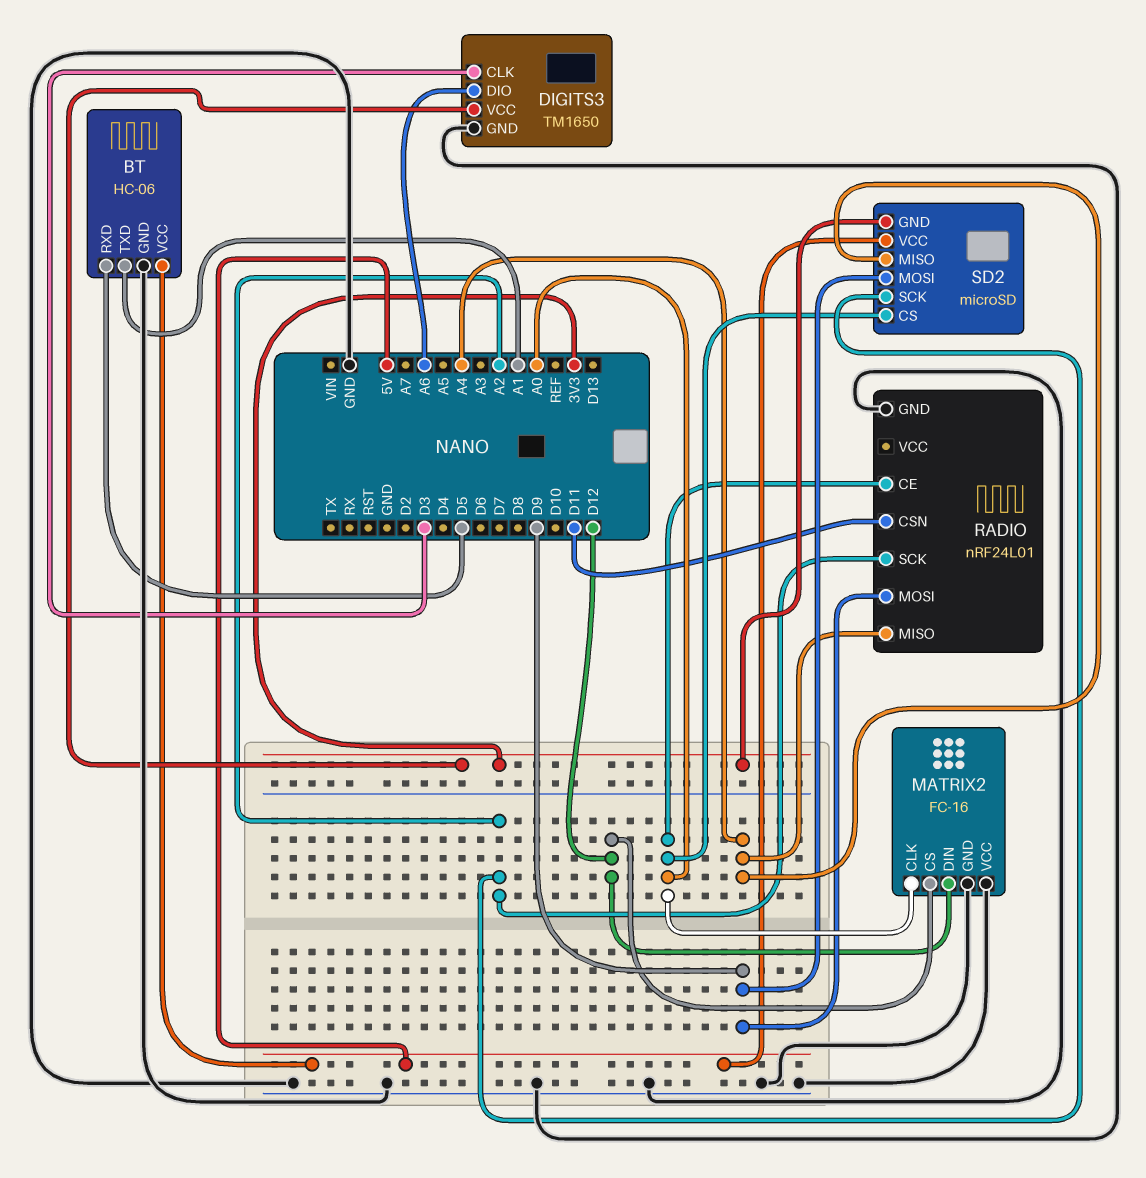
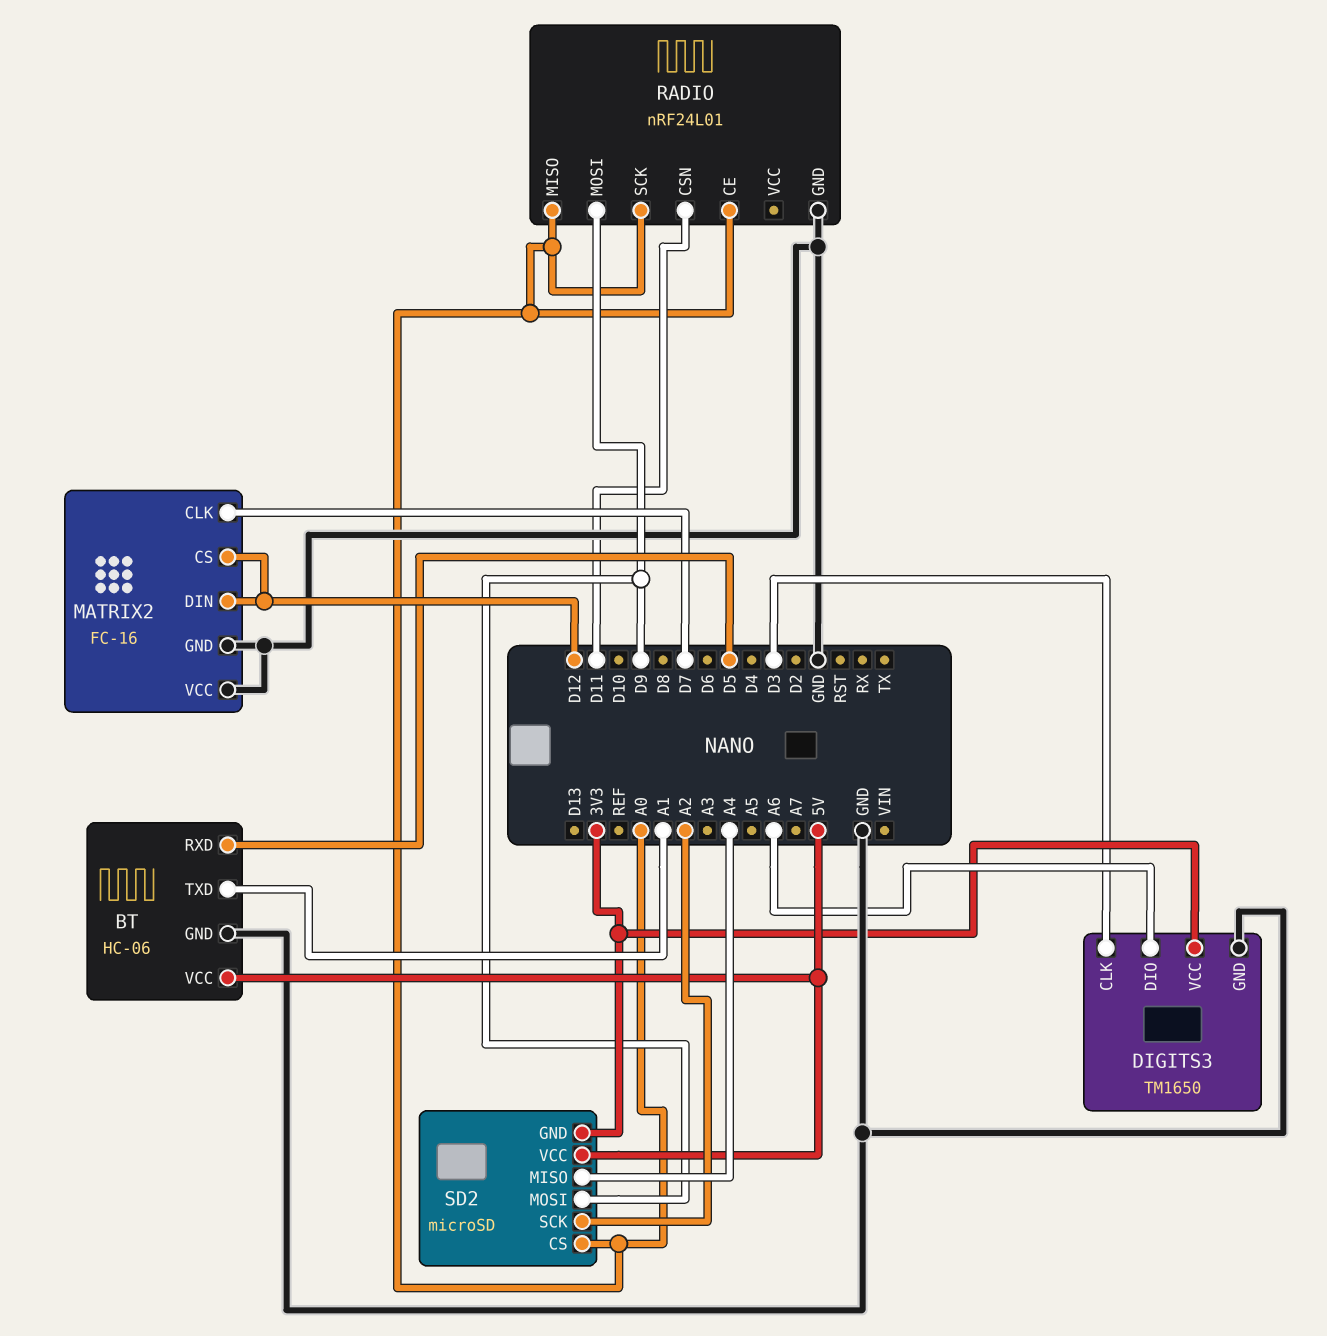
MATRIX2 pin CLK: A0 -> D7
RADIO pin MISO: A4 -> A0
RADIO pin SCK: A2 -> A0

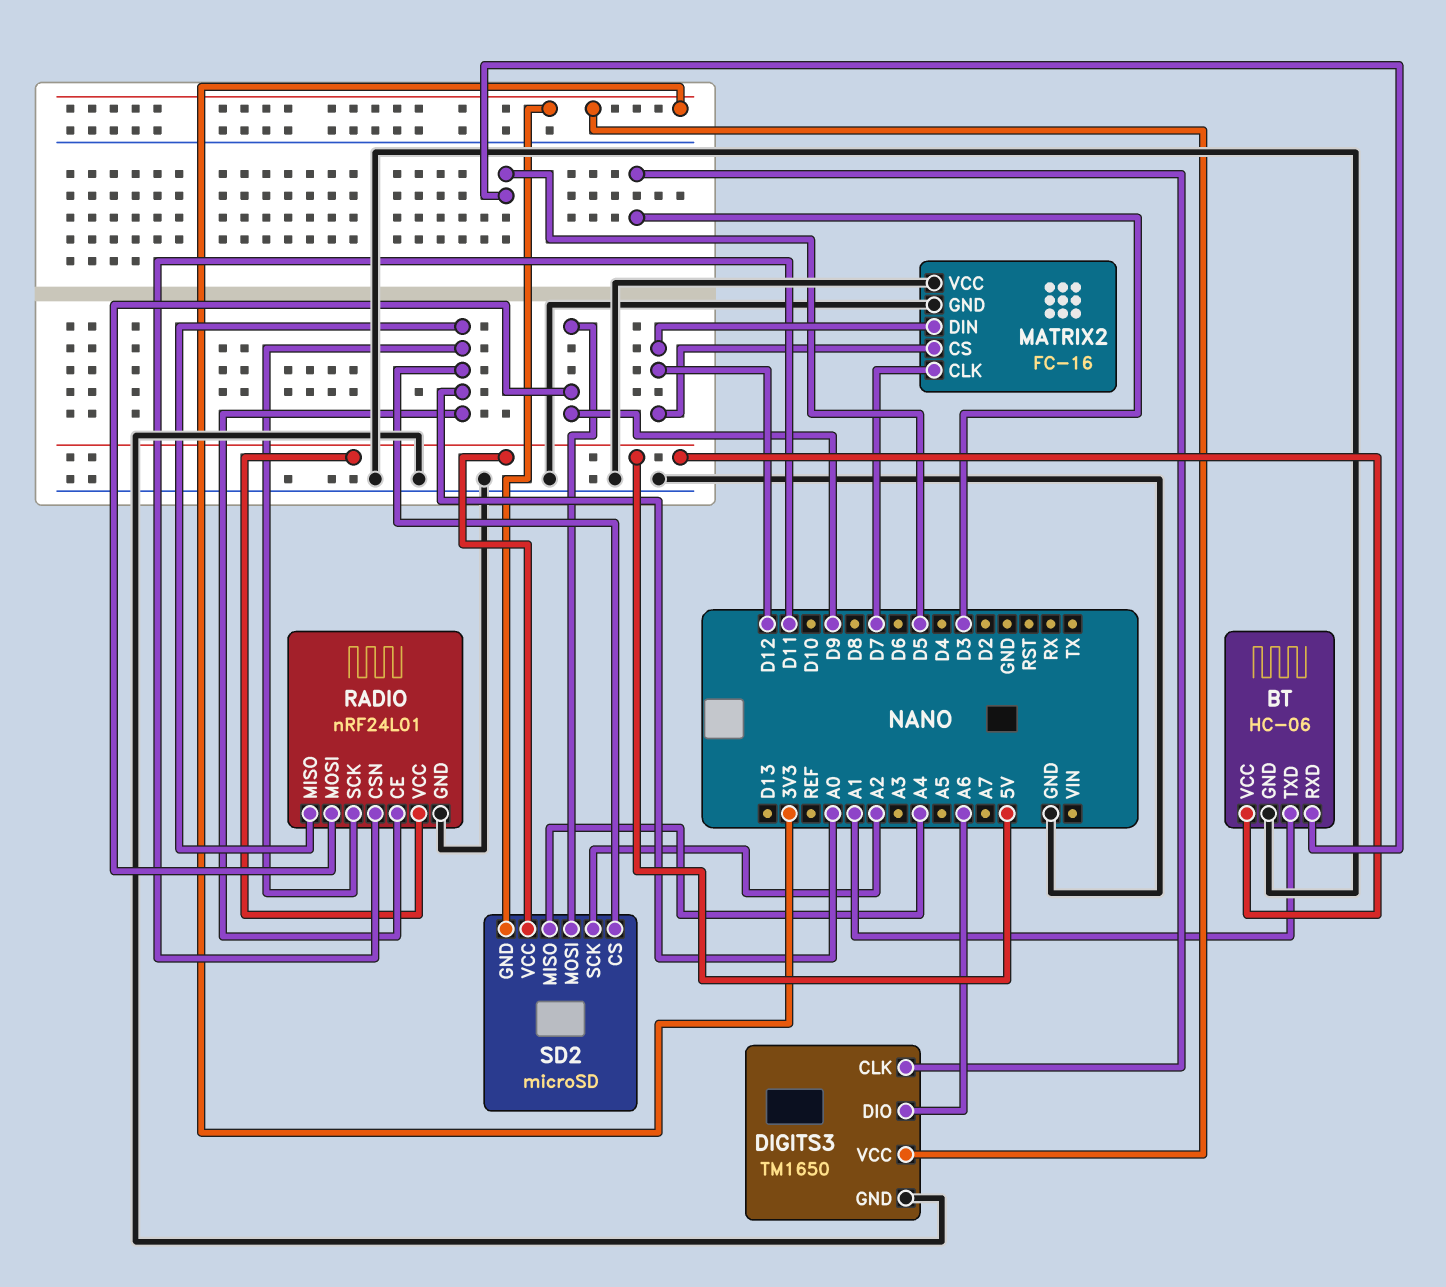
RADIO pin VCC: none -> 5V

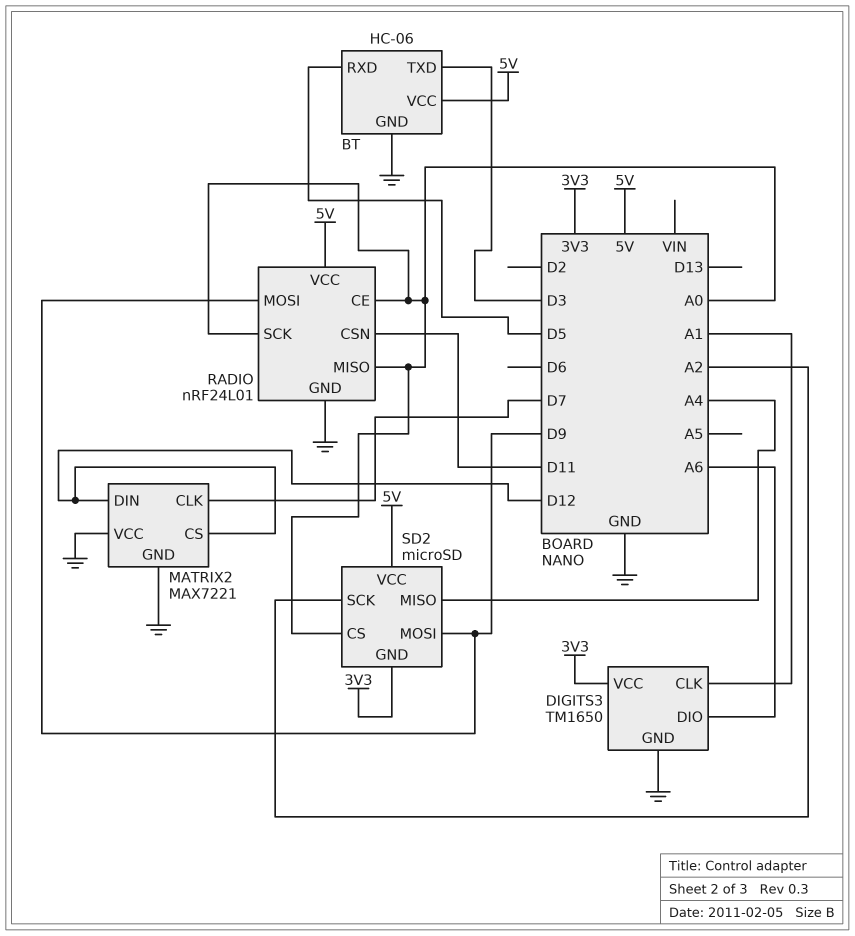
BT pin TXD: A1 -> D3
DIGITS3 pin CLK: D3 -> A1
MATRIX2: FC-16 -> MAX7221

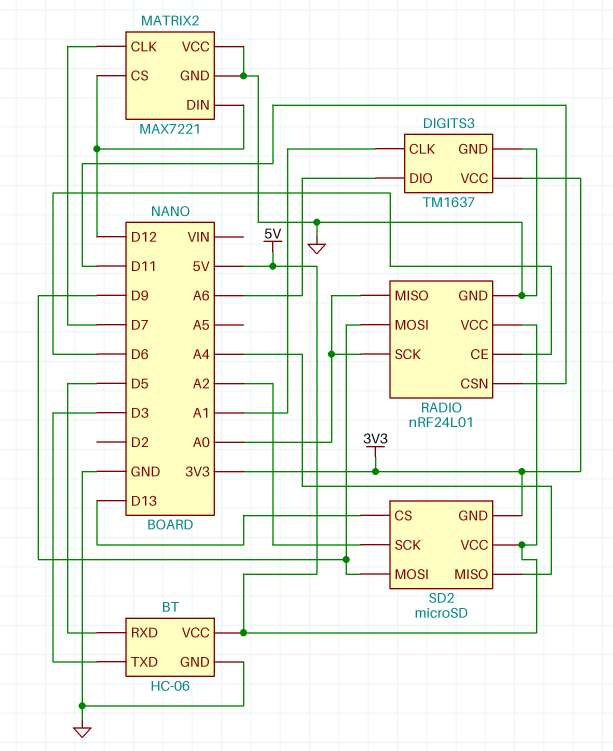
DIGITS3: TM1650 -> TM1637
RADIO pin CE: A0 -> D6
SD2 pin CS: A0 -> D13

